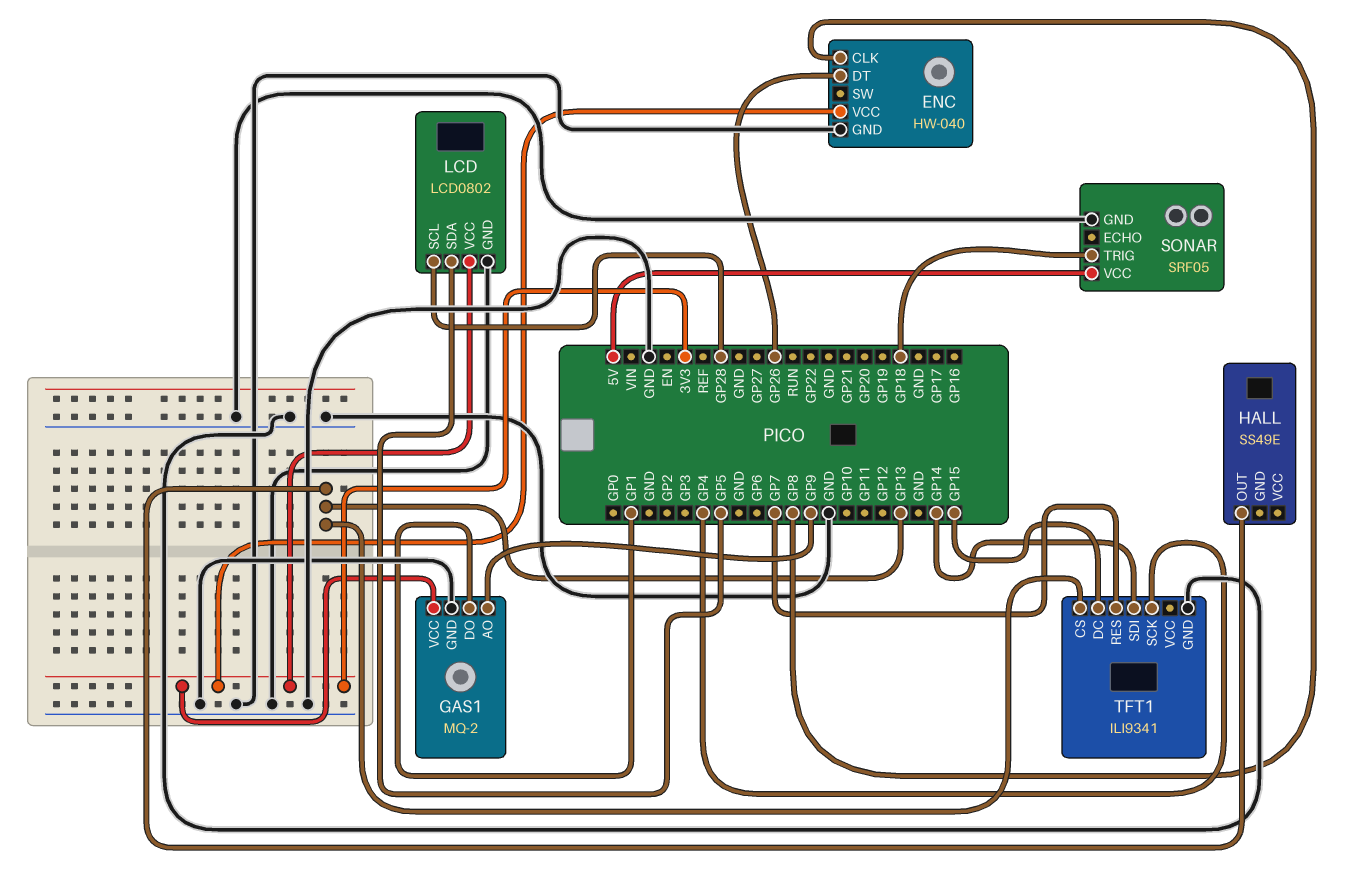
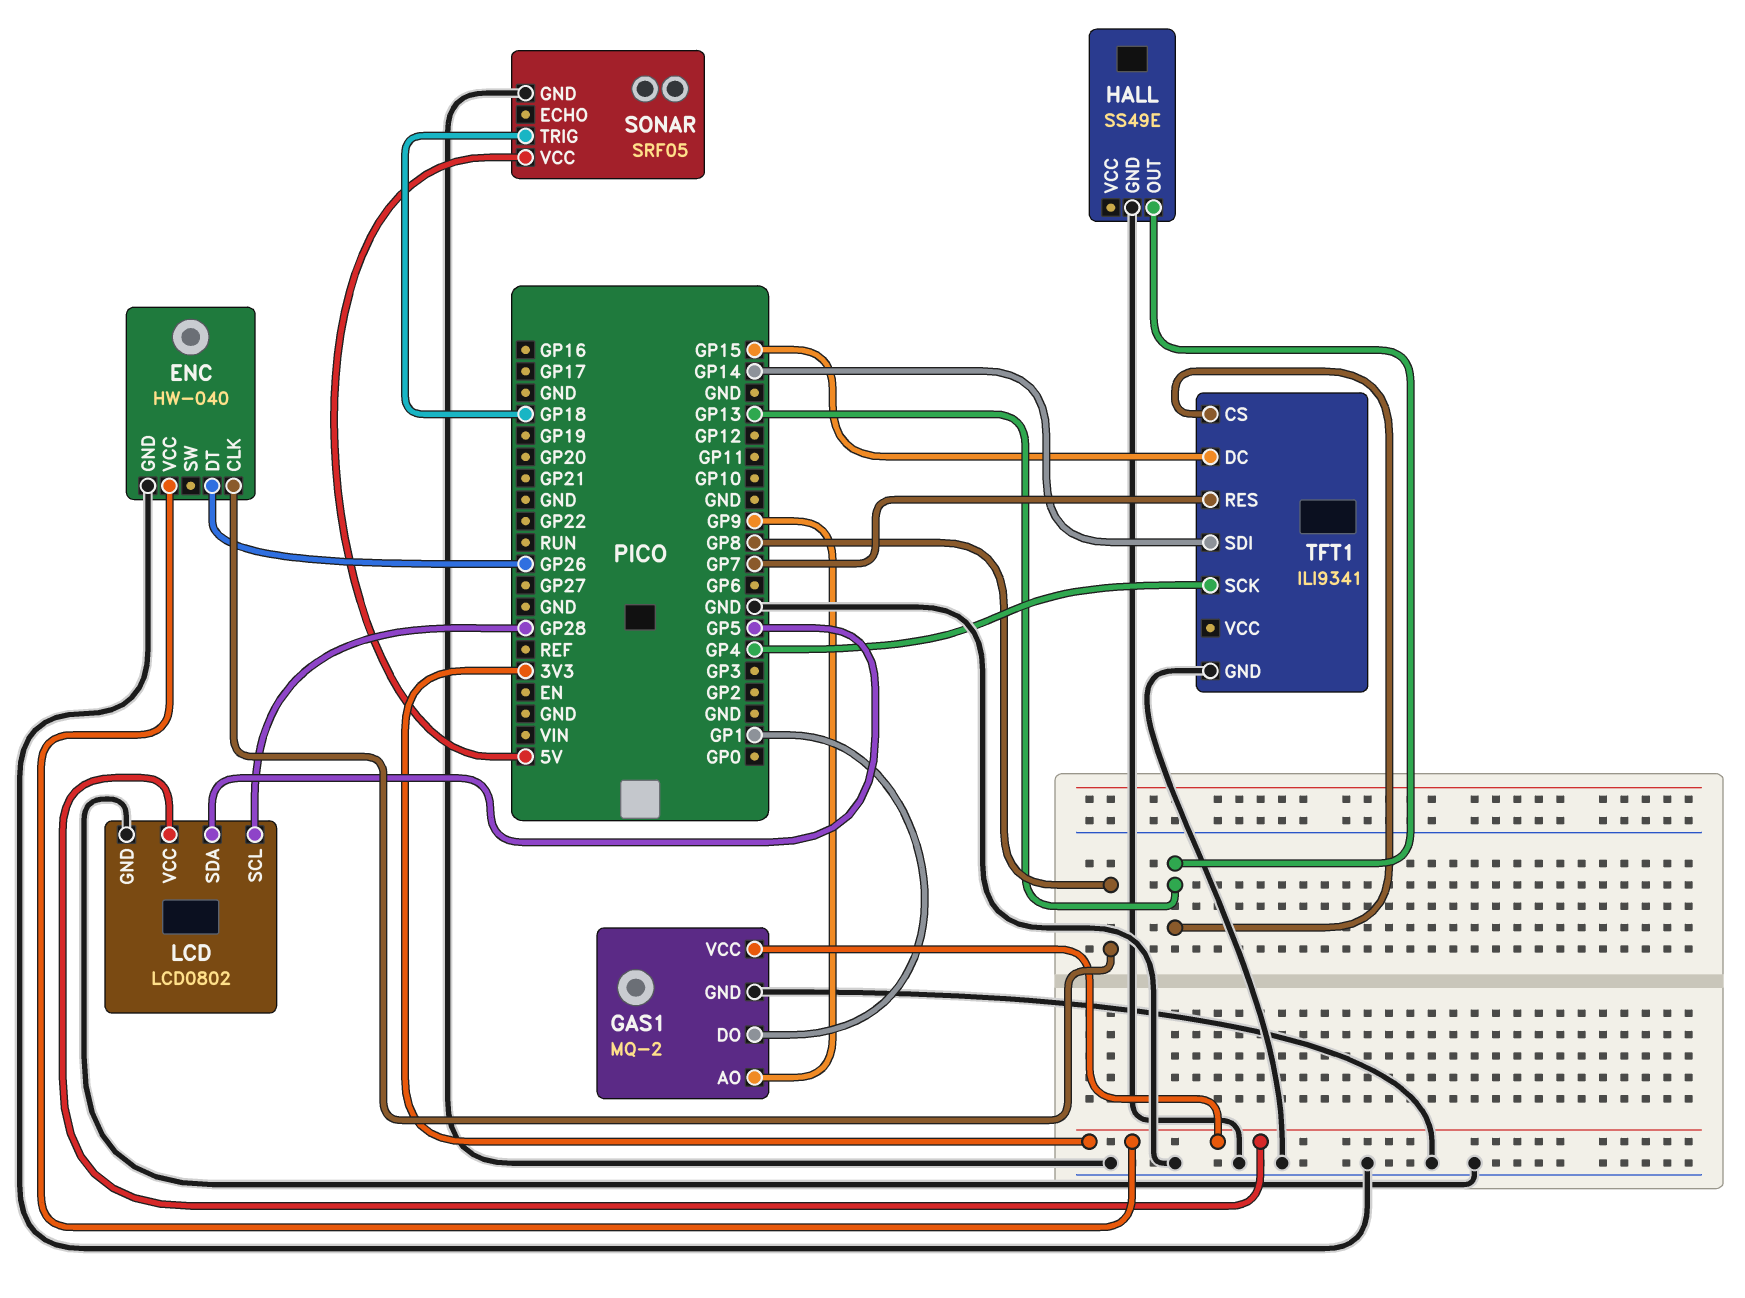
HALL pin GND: none -> GND

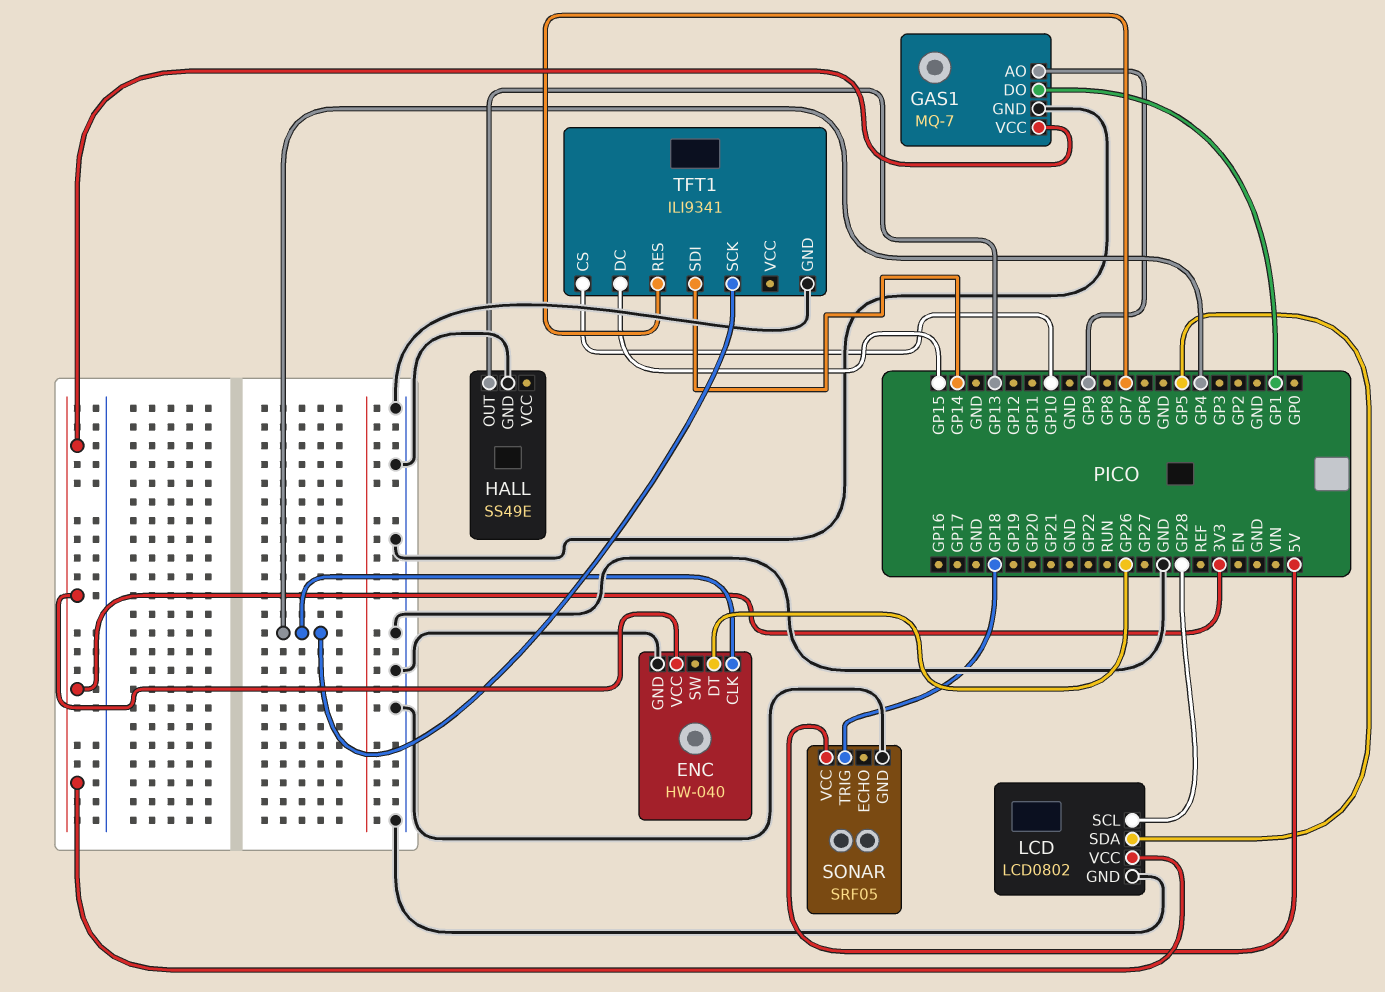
ENC pin CLK: GP8 -> GP4
GAS1: MQ-2 -> MQ-7
TFT1 pin CS: GP13 -> GP10

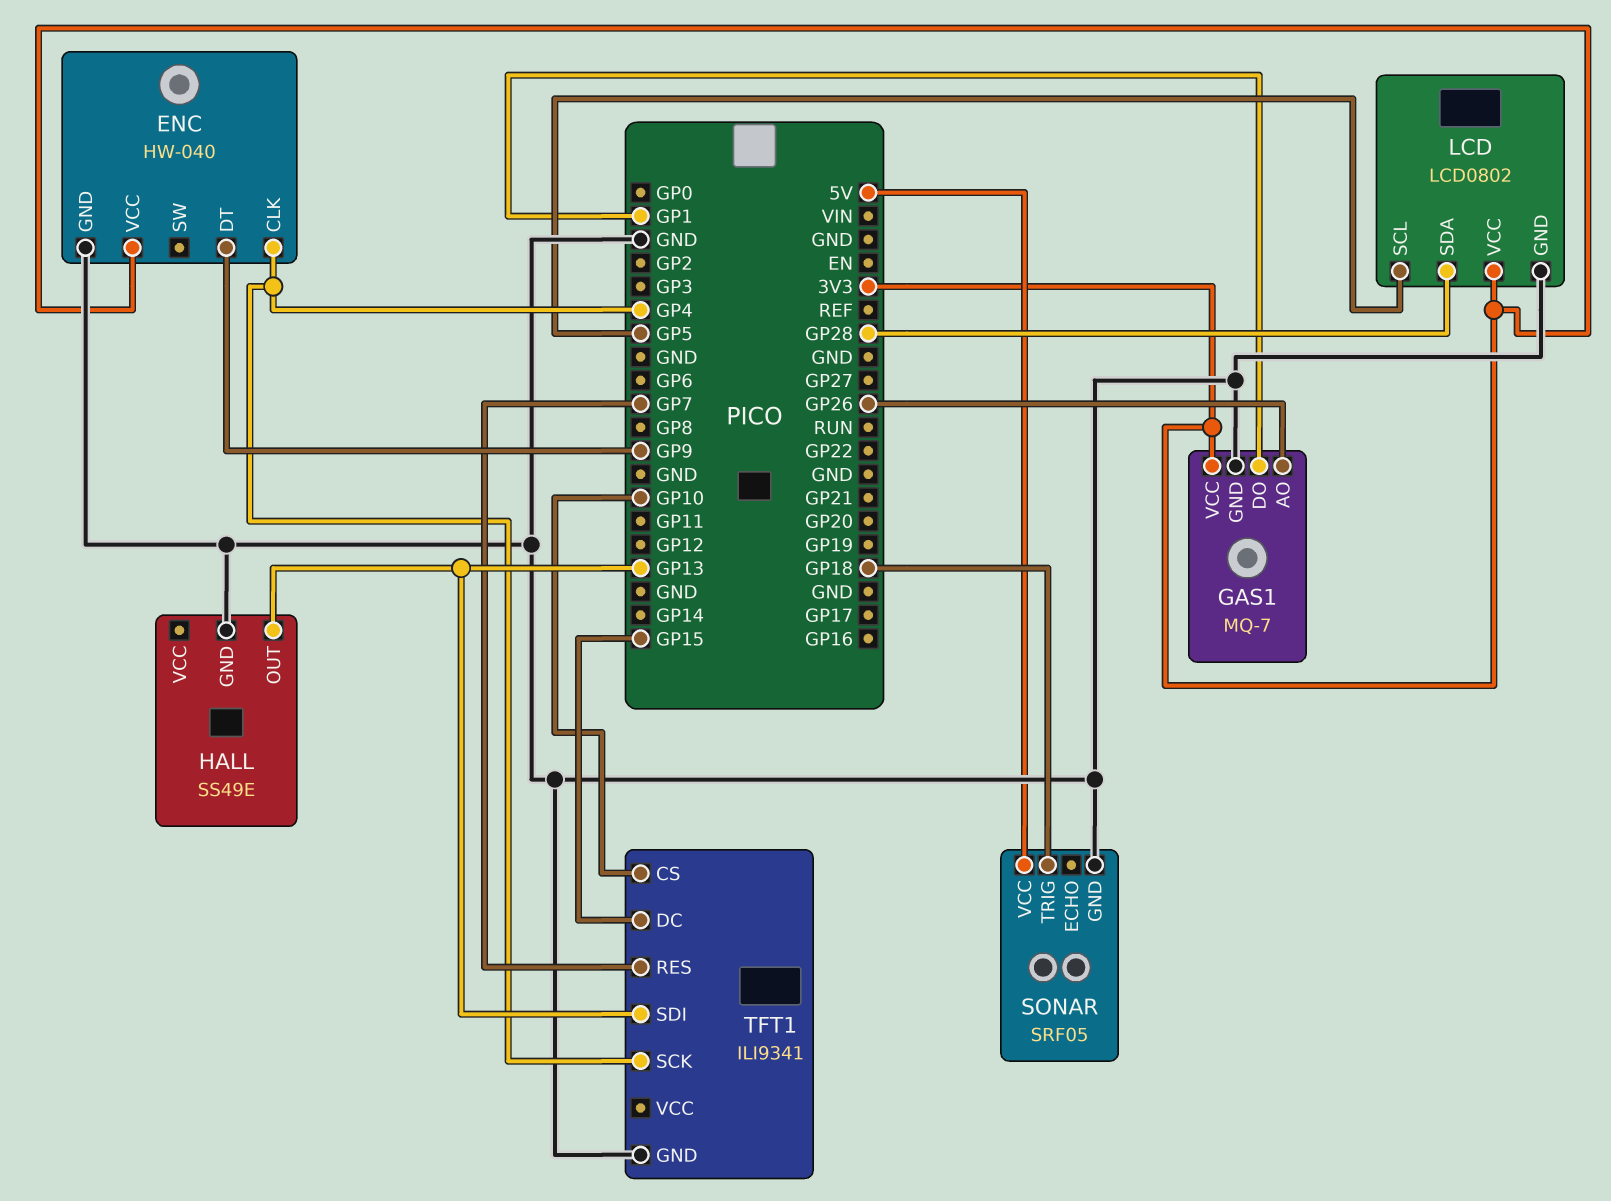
ENC pin DT: GP26 -> GP9
GAS1 pin AO: GP9 -> GP26
LCD pin SCL: GP28 -> GP5
LCD pin SDA: GP5 -> GP28
TFT1 pin SDI: GP14 -> GP13

